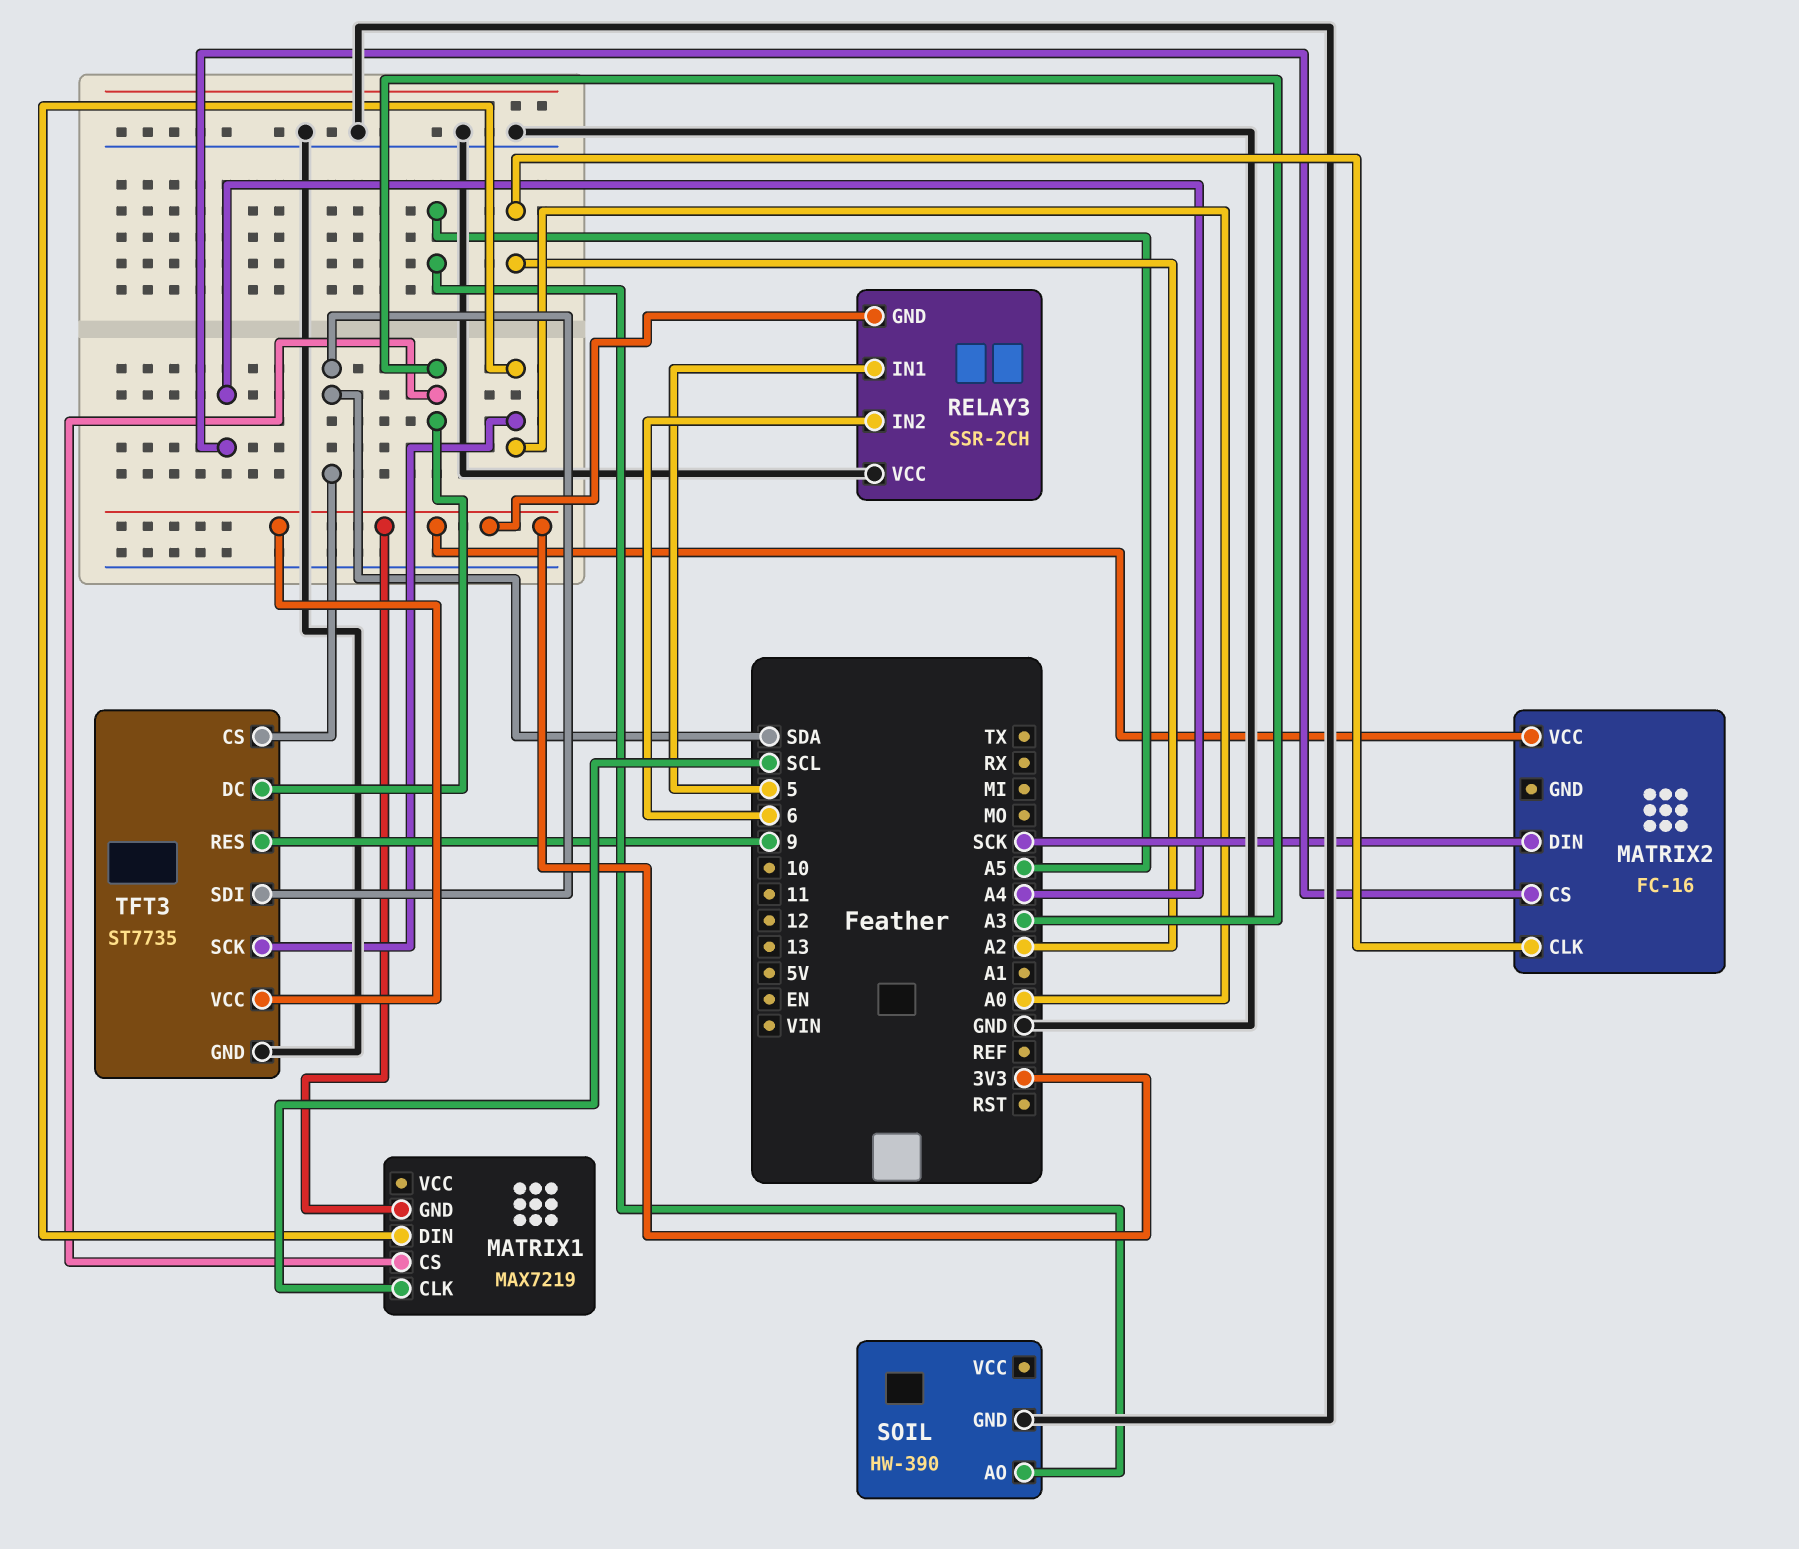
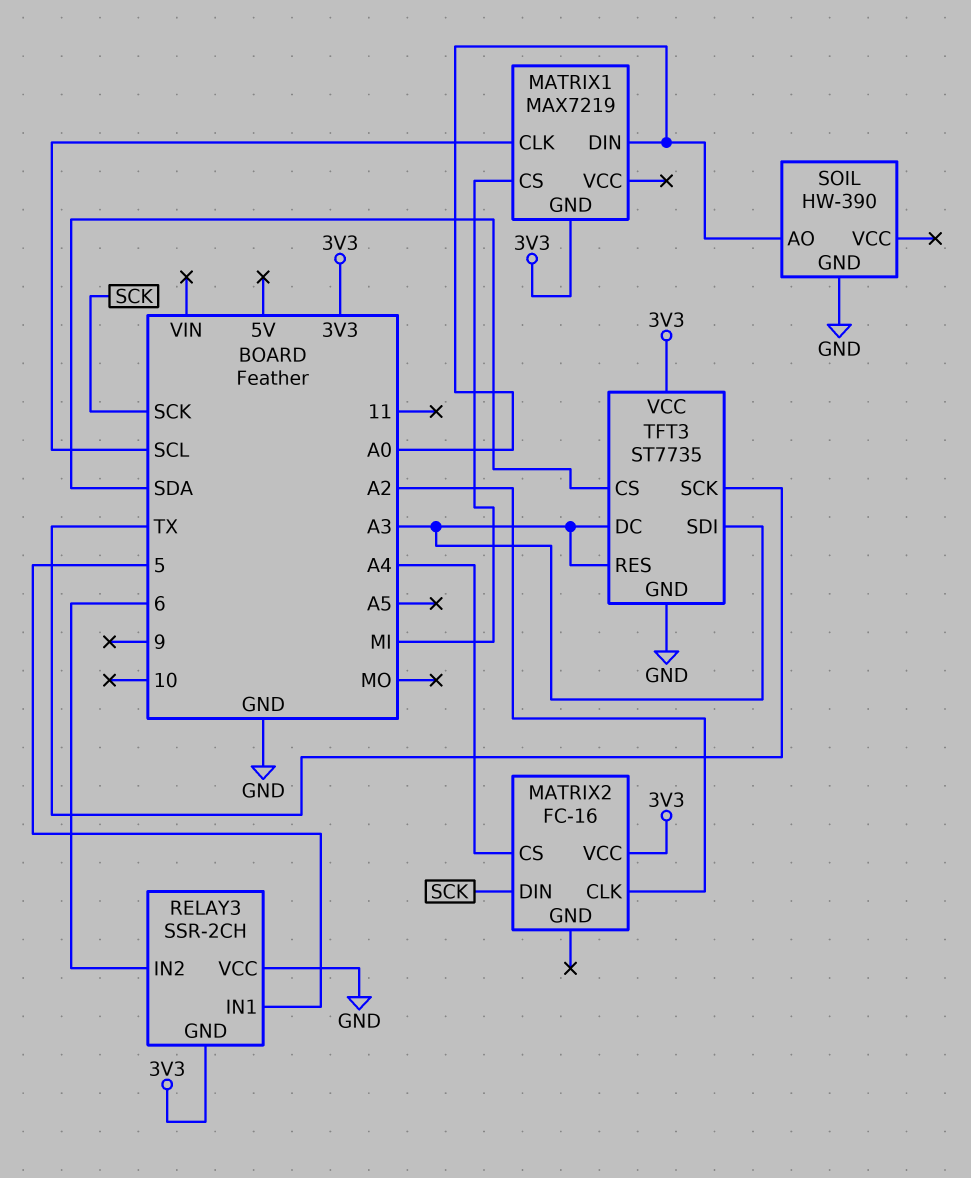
MATRIX1 pin CS: A3 -> MI
SOIL pin AO: A5 -> A0
TFT3 pin RES: 9 -> A3
TFT3 pin SCK: A0 -> TX
TFT3 pin SDI: SDA -> A3

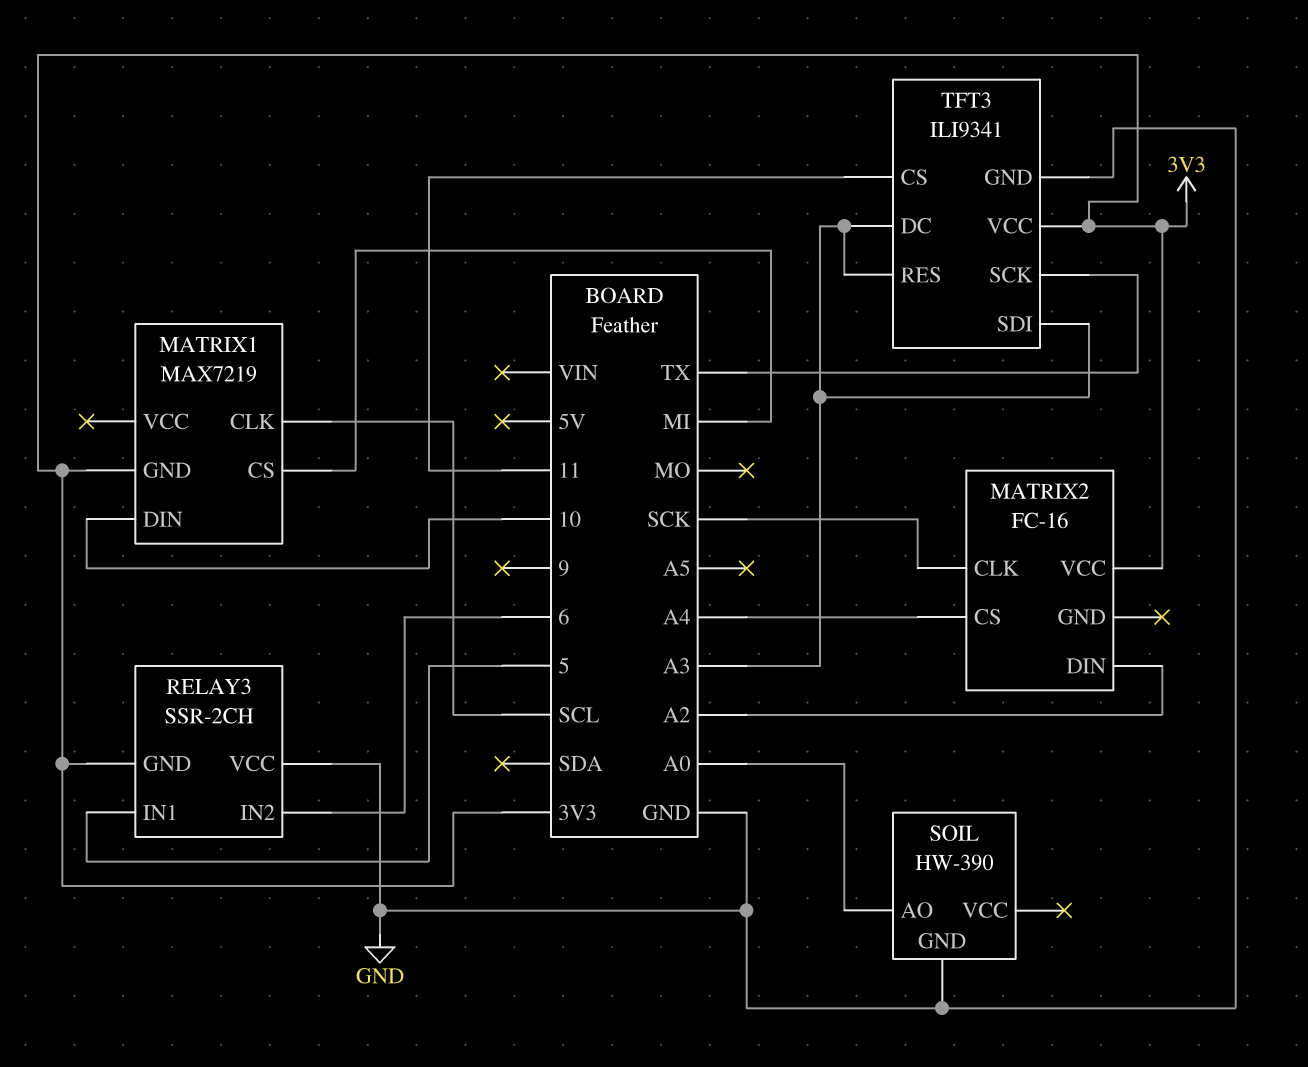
MATRIX1 pin DIN: A0 -> 10
MATRIX2 pin CLK: A2 -> SCK
MATRIX2 pin DIN: SCK -> A2
TFT3: ST7735 -> ILI9341
TFT3 pin CS: SDA -> 11

